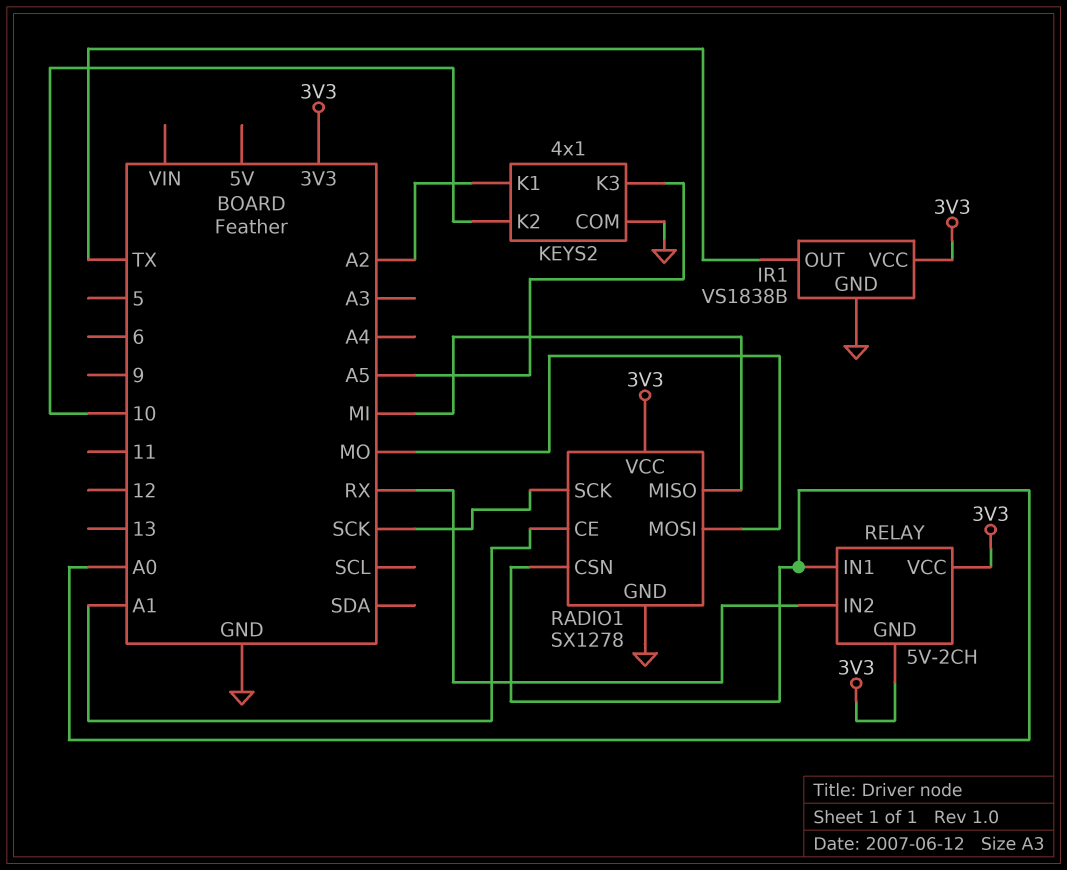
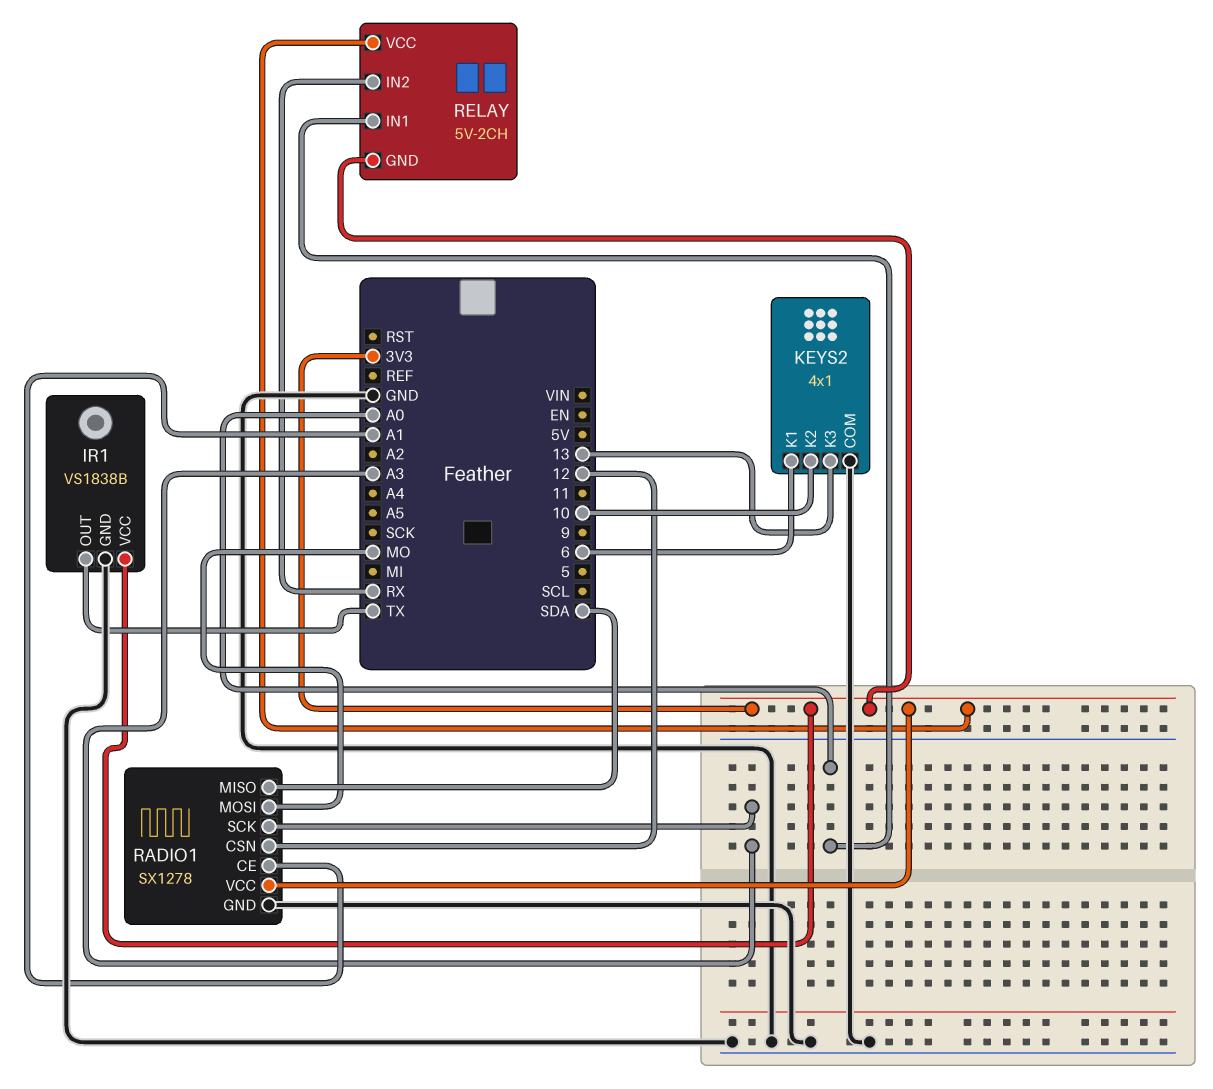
KEYS2 pin K1: A2 -> 6
KEYS2 pin K3: A5 -> 13
RADIO1 pin CSN: A0 -> 12
RADIO1 pin MISO: MI -> SDA
RADIO1 pin SCK: SCK -> A3

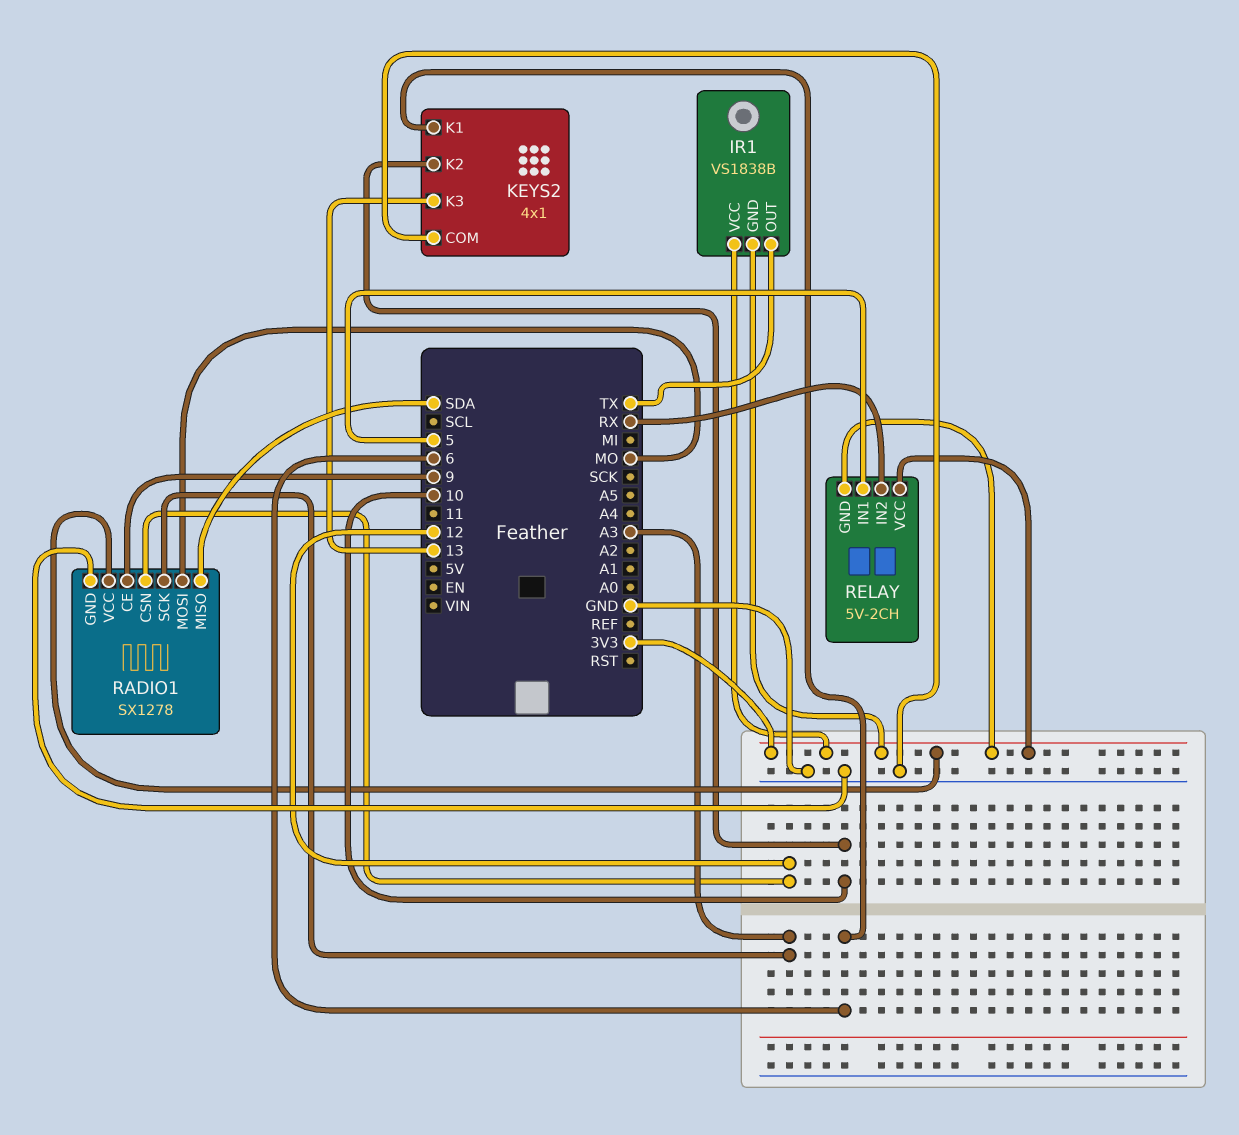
IR1 pin GND: GND -> 3V3
RADIO1 pin CE: A1 -> 9
RELAY pin IN1: A0 -> 5

